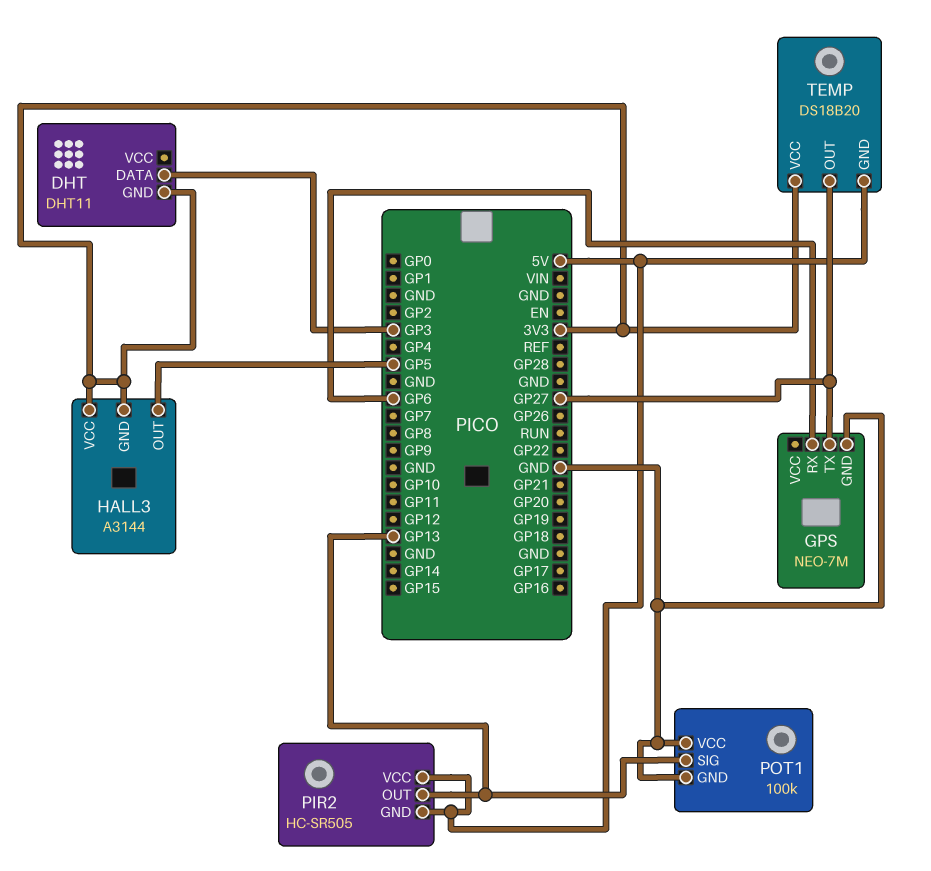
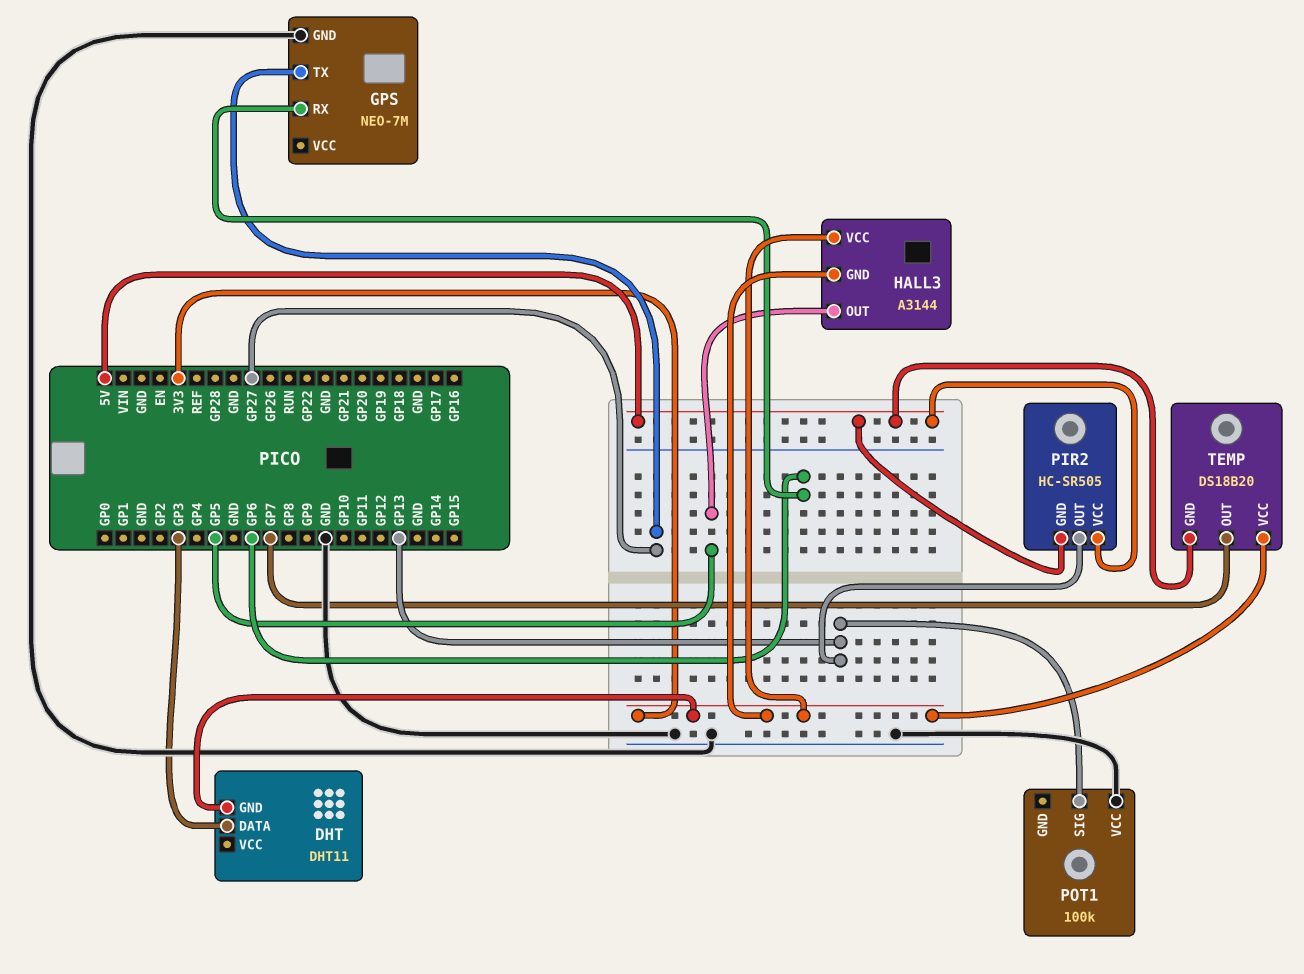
POT1 pin GND: GND -> none
TEMP pin OUT: GP27 -> GP7

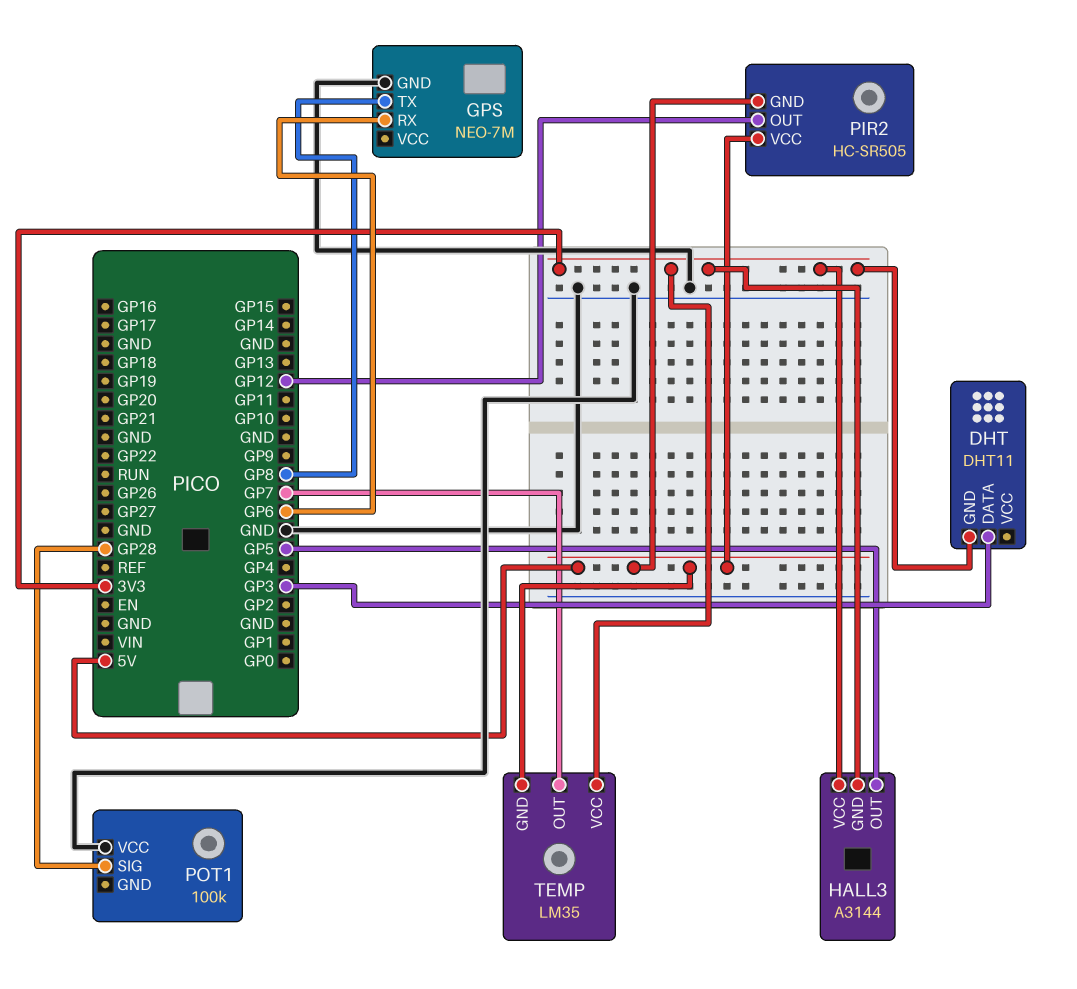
GPS pin TX: GP27 -> GP8
PIR2 pin OUT: GP13 -> GP12
POT1 pin SIG: GP13 -> GP28
TEMP: DS18B20 -> LM35

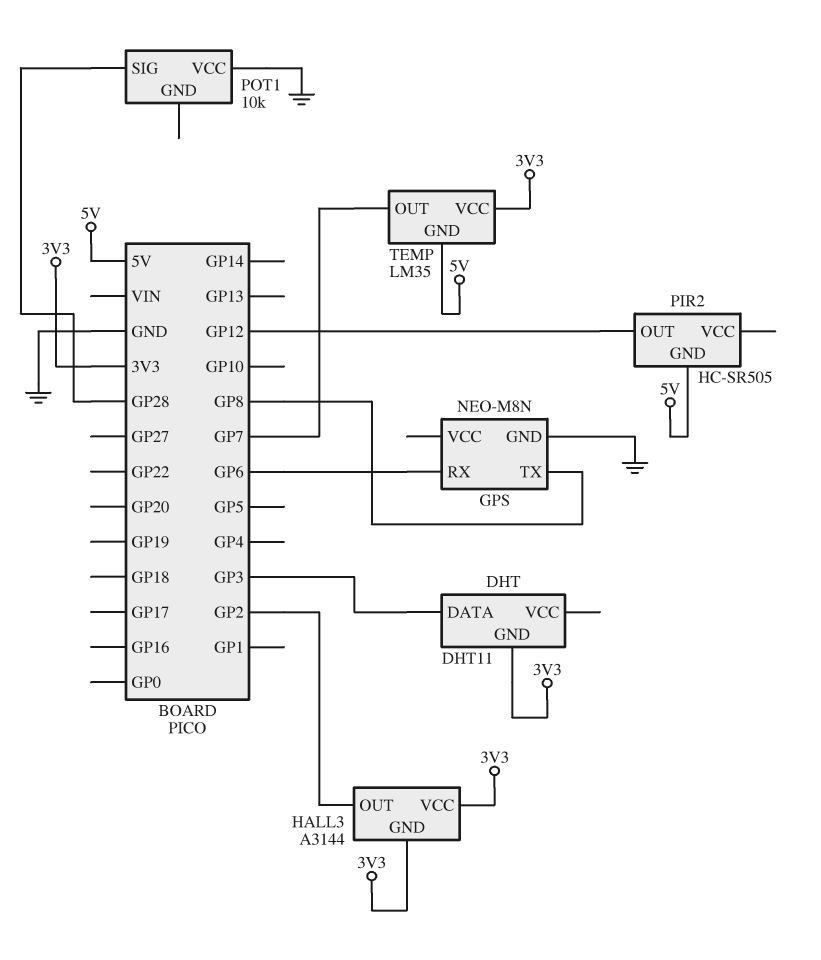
GPS: NEO-7M -> NEO-M8N
HALL3 pin OUT: GP5 -> GP2
PIR2 pin VCC: 5V -> none
POT1: 100k -> 10k

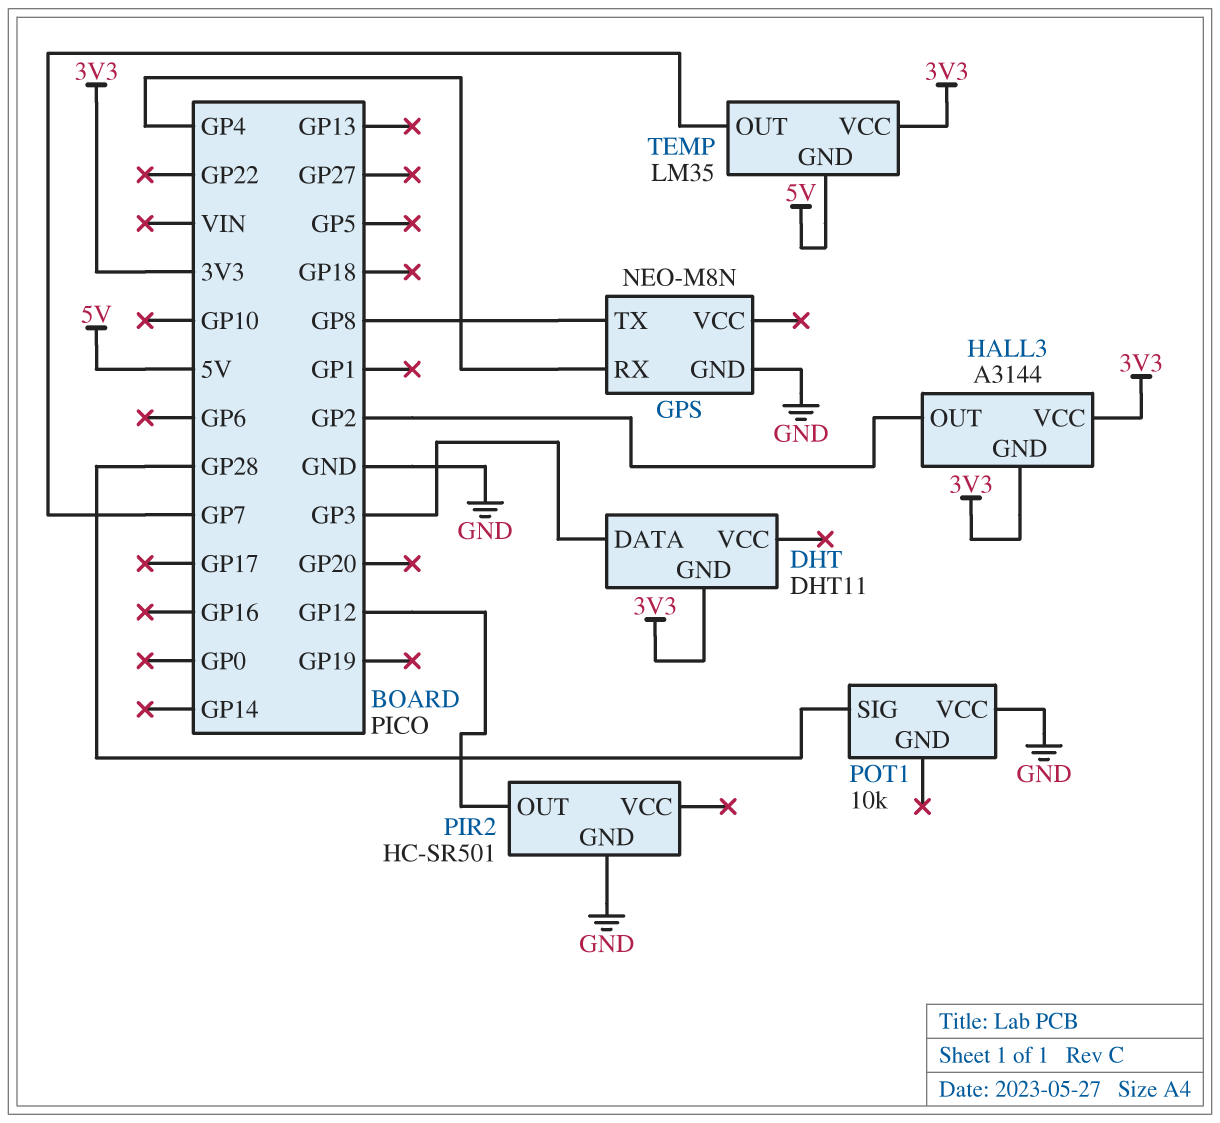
GPS pin RX: GP6 -> GP4
PIR2: HC-SR505 -> HC-SR501
PIR2 pin GND: 5V -> GND

